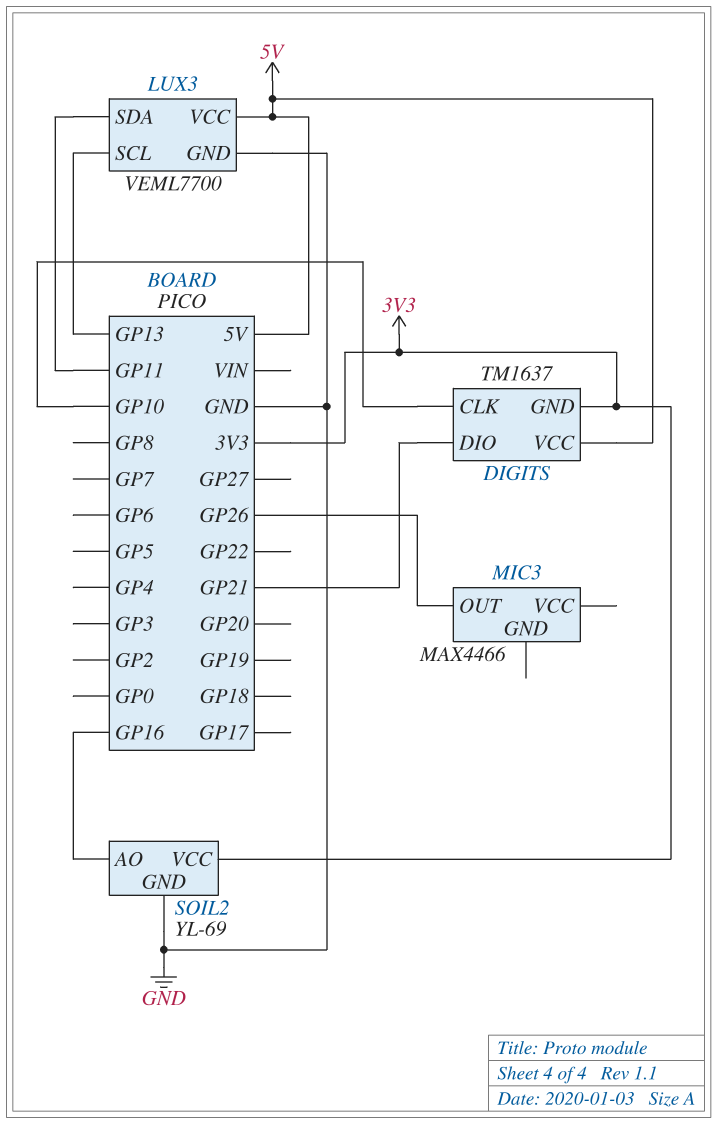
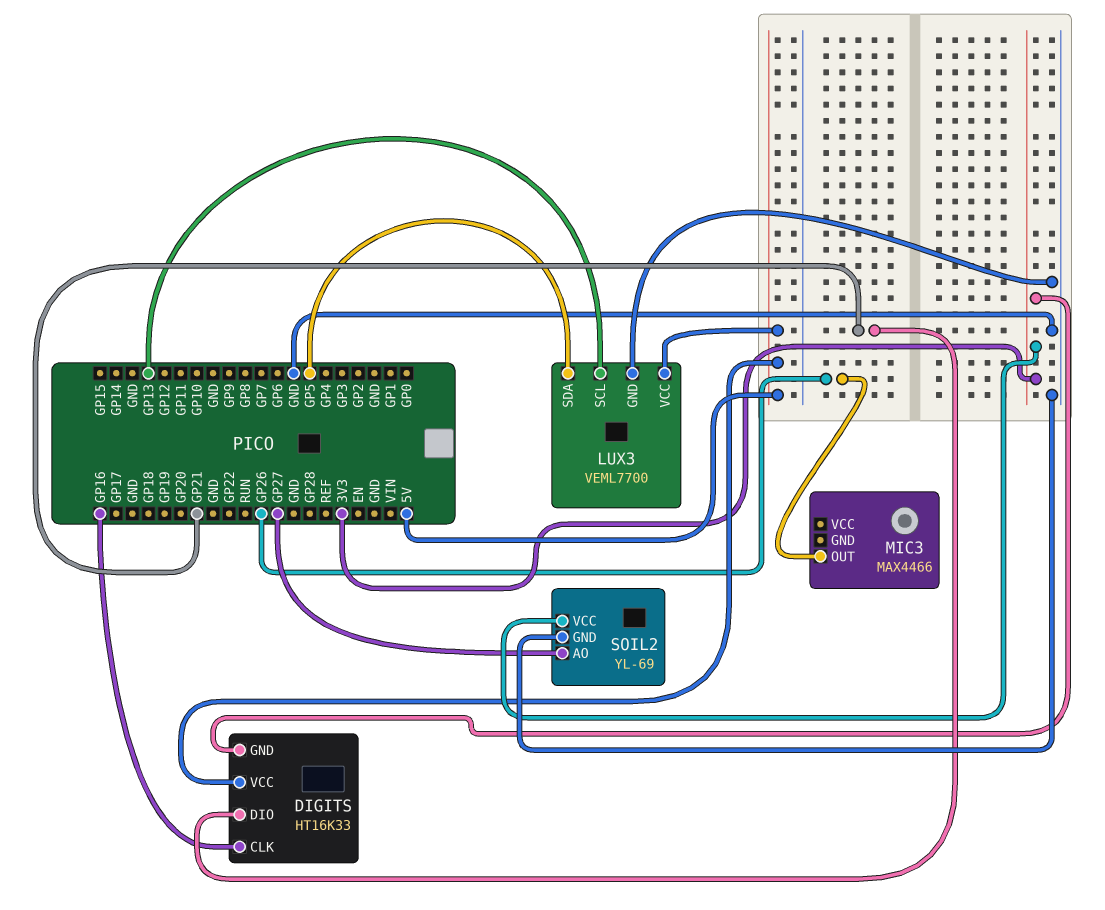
DIGITS: TM1637 -> HT16K33
DIGITS pin CLK: GP10 -> GP16
LUX3 pin SDA: GP11 -> GP5
SOIL2 pin AO: GP16 -> GP27

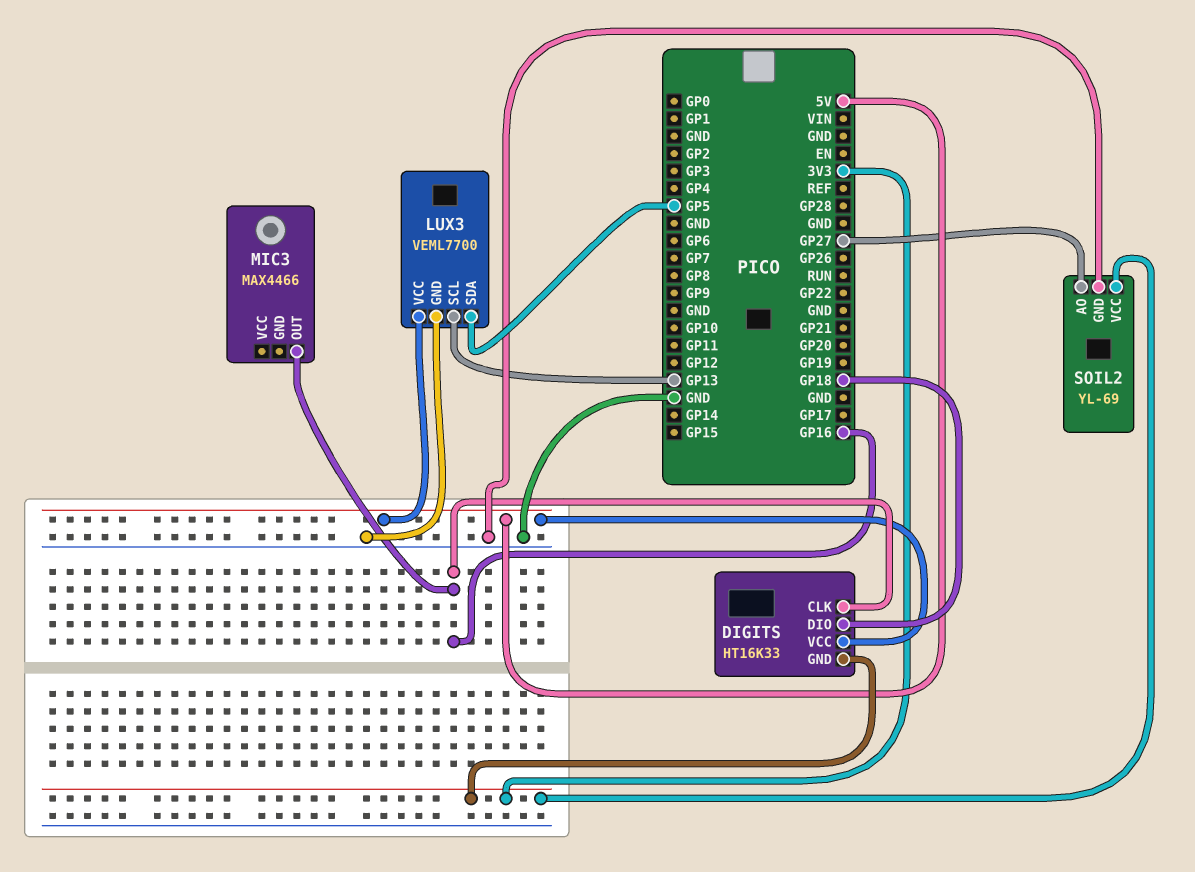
DIGITS pin DIO: GP21 -> GP18
MIC3 pin OUT: GP26 -> GP16

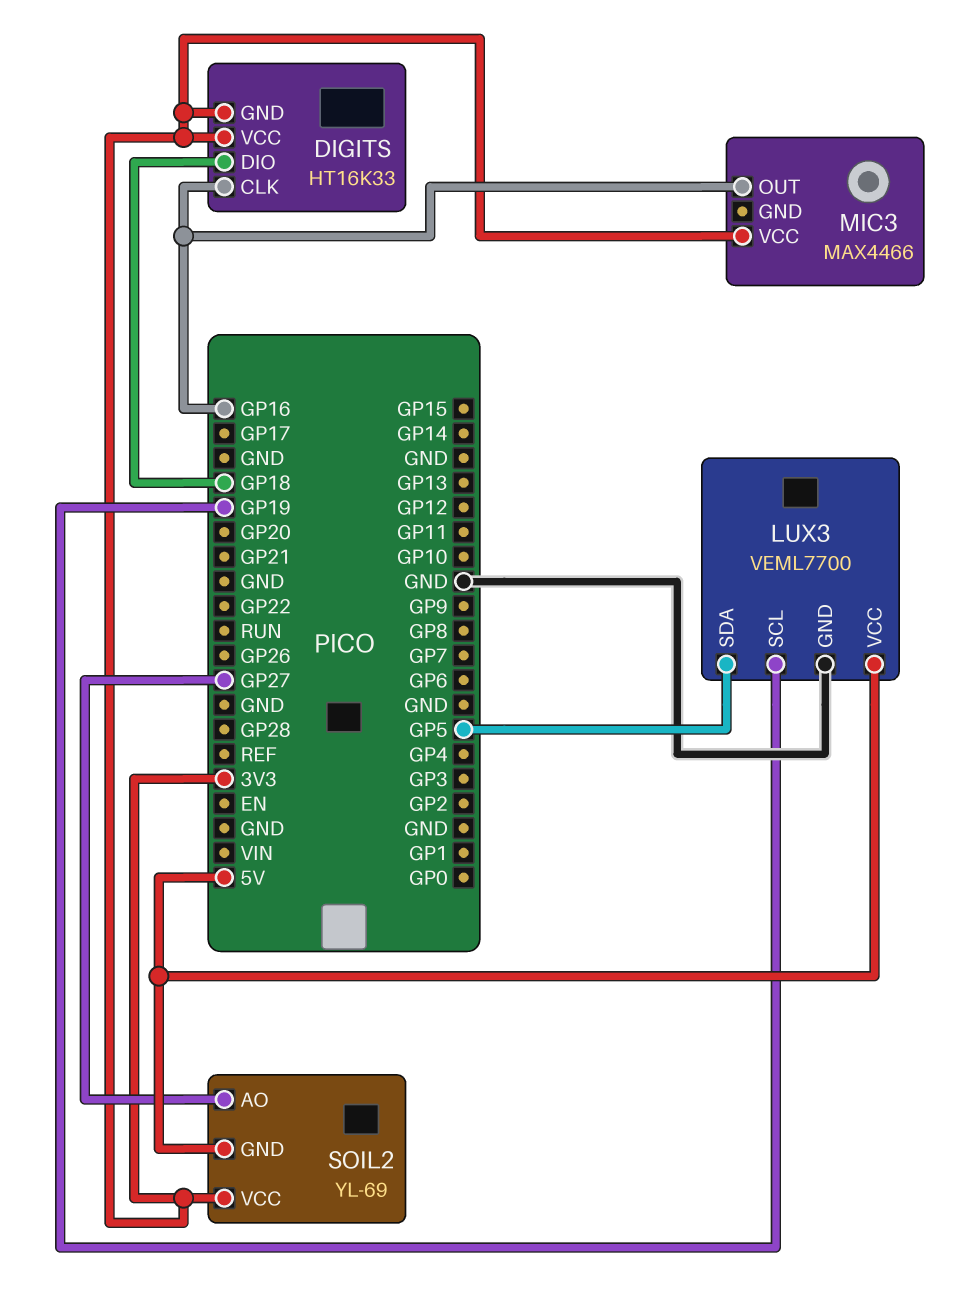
DIGITS pin VCC: 5V -> 3V3
LUX3 pin SCL: GP13 -> GP19
MIC3 pin VCC: none -> 3V3
SOIL2 pin GND: GND -> 5V

